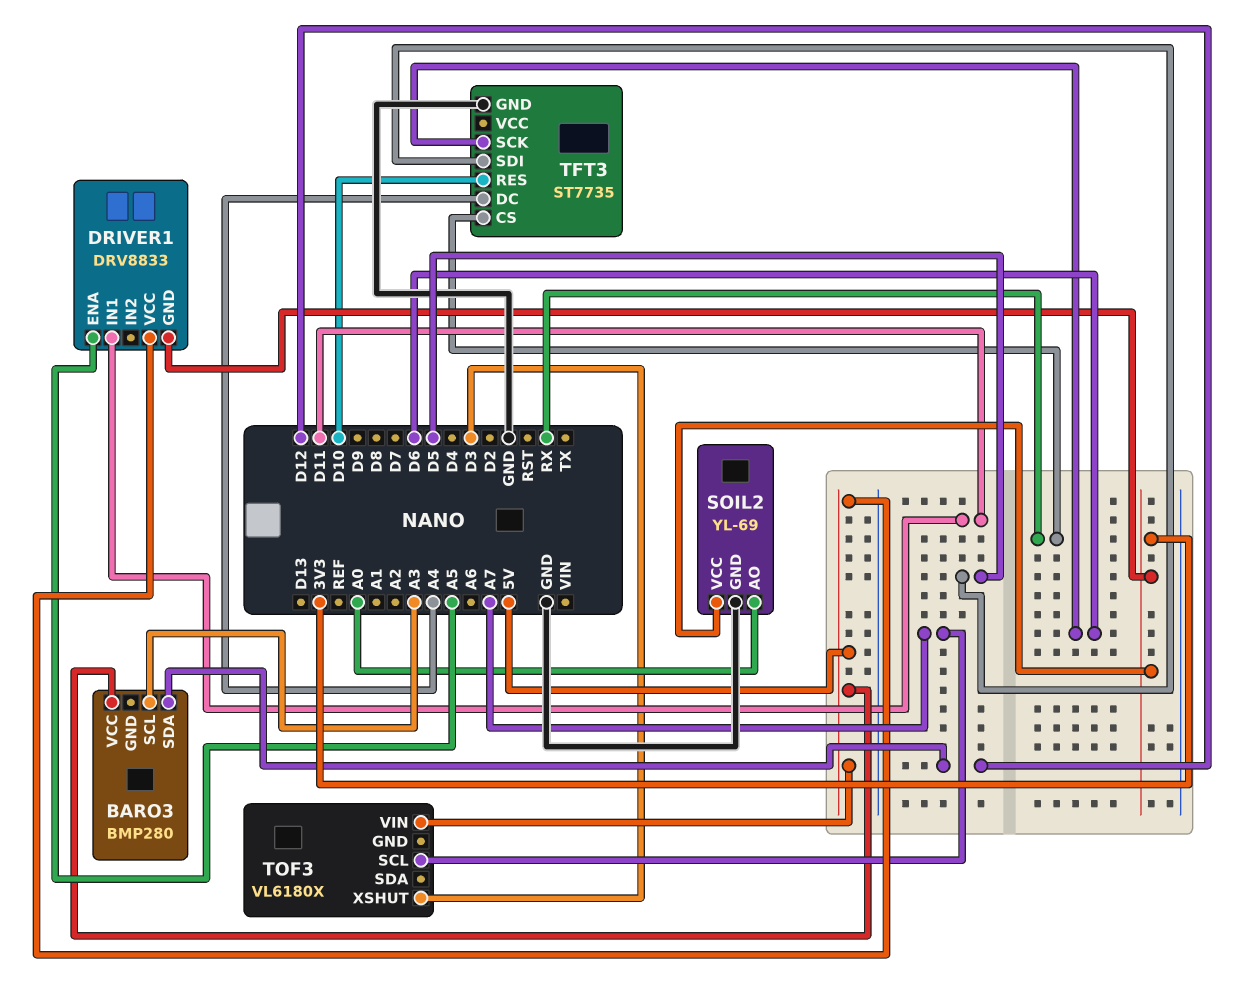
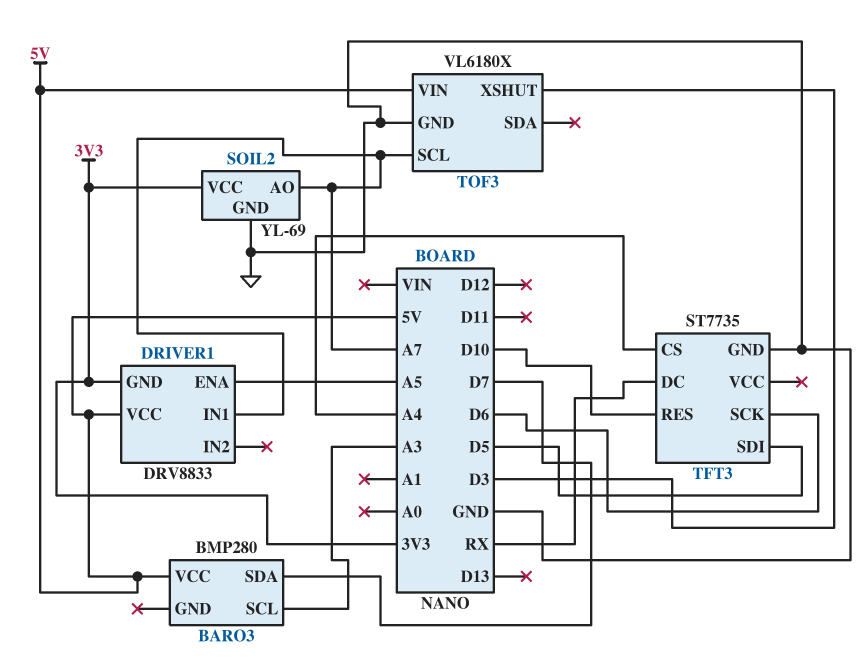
BARO3 pin SDA: D12 -> D7
DRIVER1 pin IN1: D11 -> A7
SOIL2 pin AO: A0 -> A7
TFT3 pin CS: RX -> A4
TFT3 pin DC: A4 -> RX
TOF3 pin GND: none -> GND

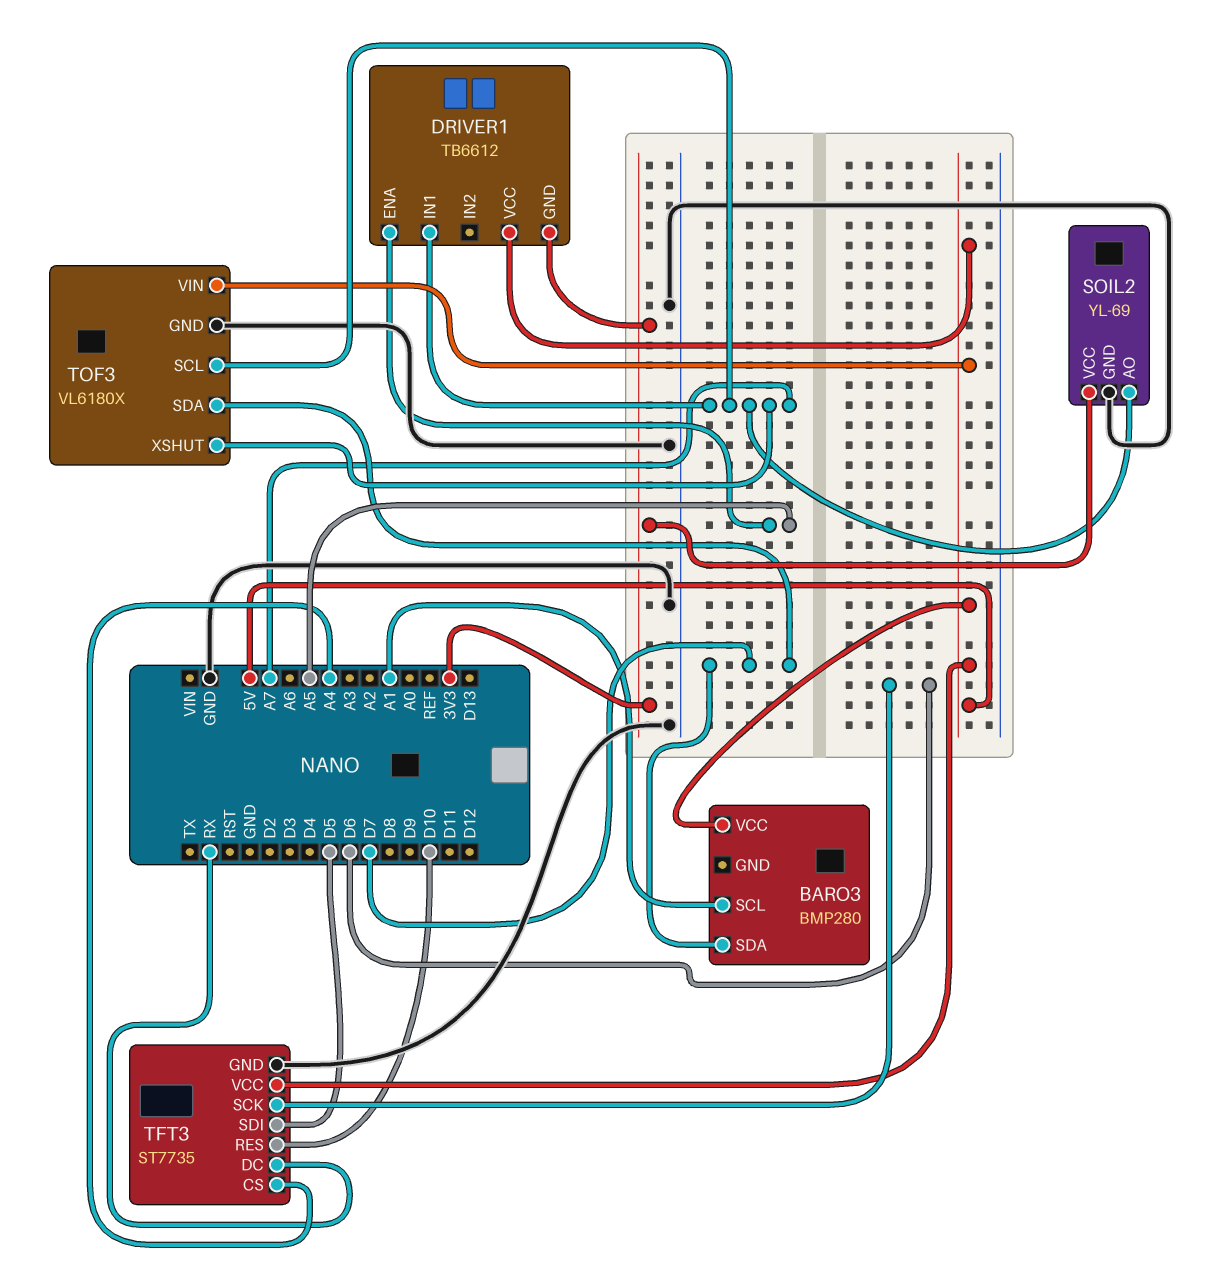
BARO3 pin SCL: A3 -> A1
DRIVER1: DRV8833 -> TB6612
TFT3 pin VCC: none -> 5V
TOF3 pin SDA: none -> D7
TOF3 pin XSHUT: D3 -> A7

